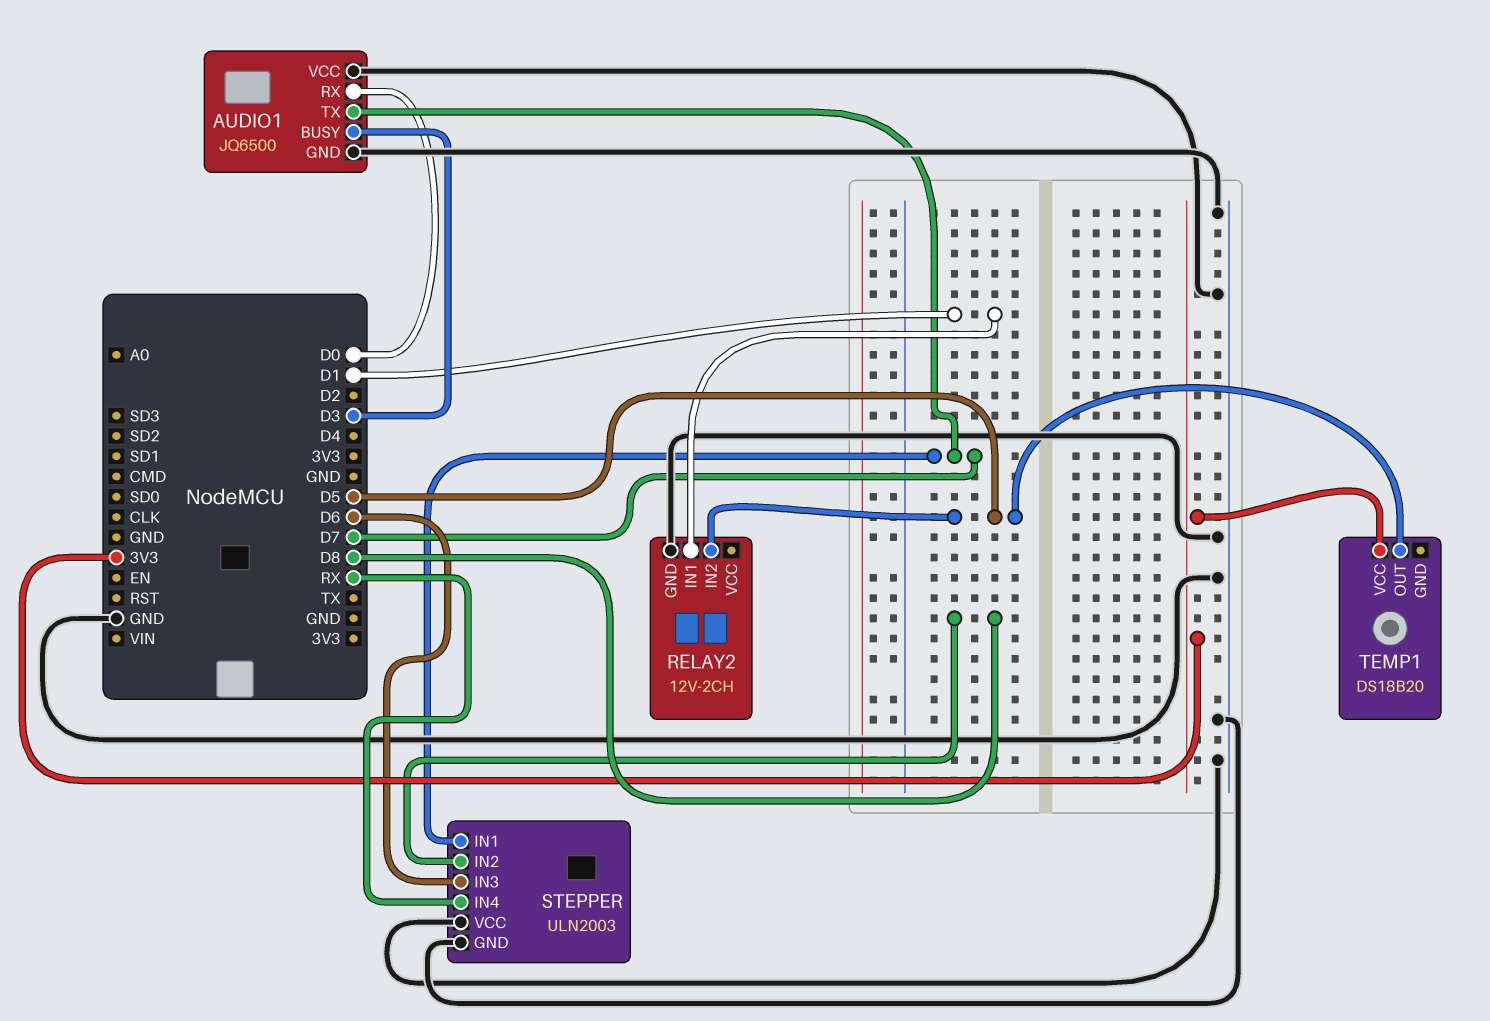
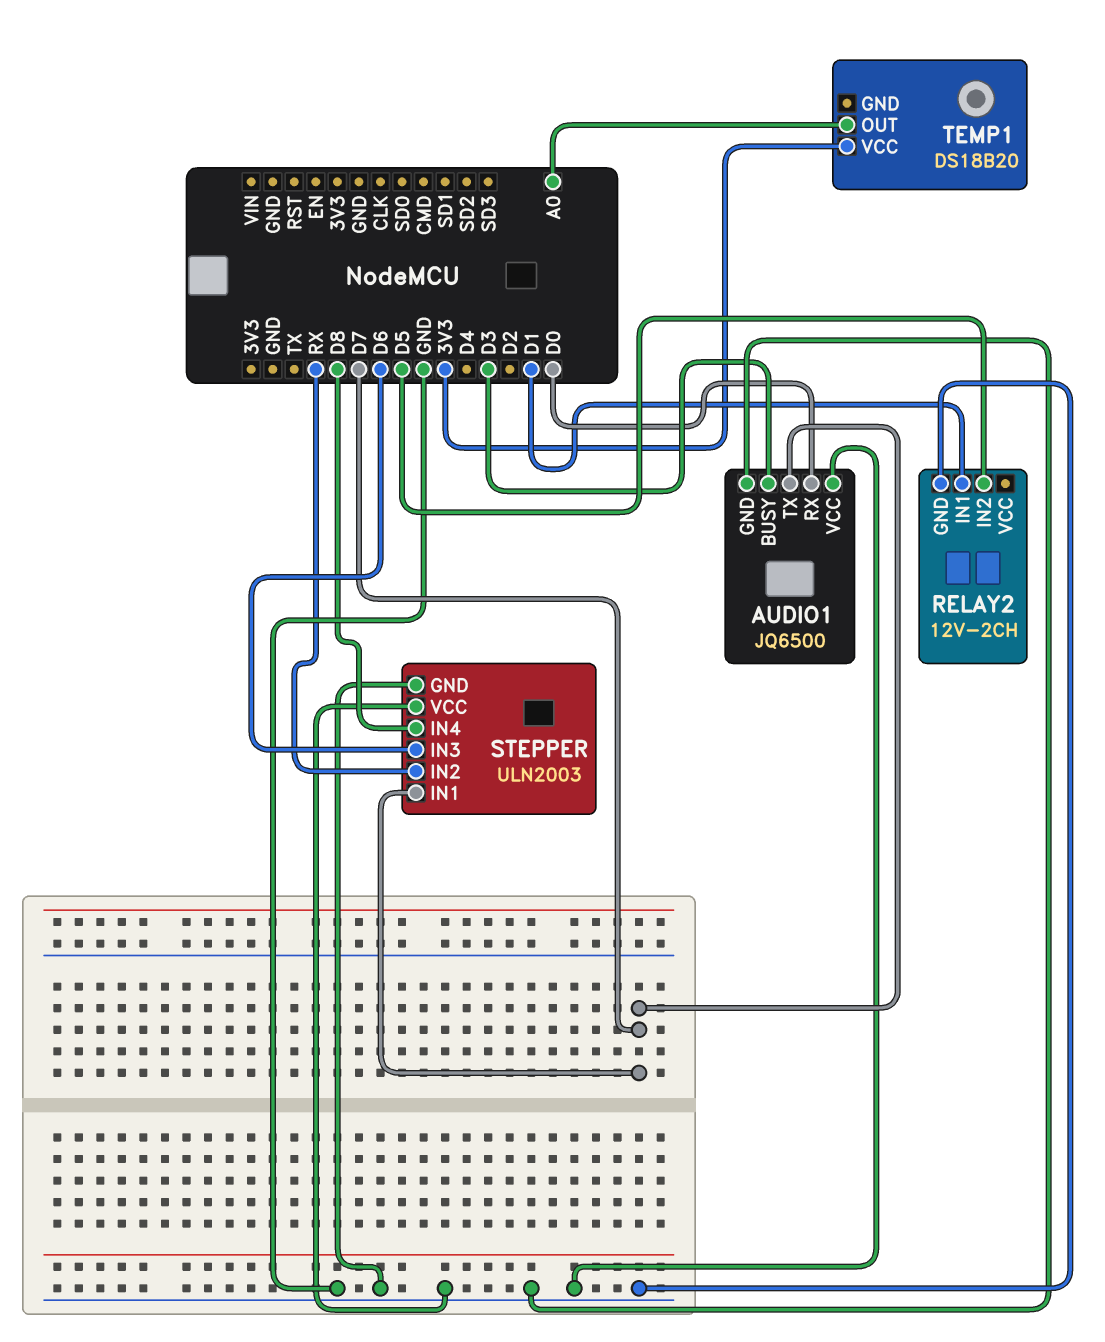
STEPPER pin IN2: D8 -> RX
STEPPER pin IN4: RX -> D8
TEMP1 pin OUT: D5 -> A0

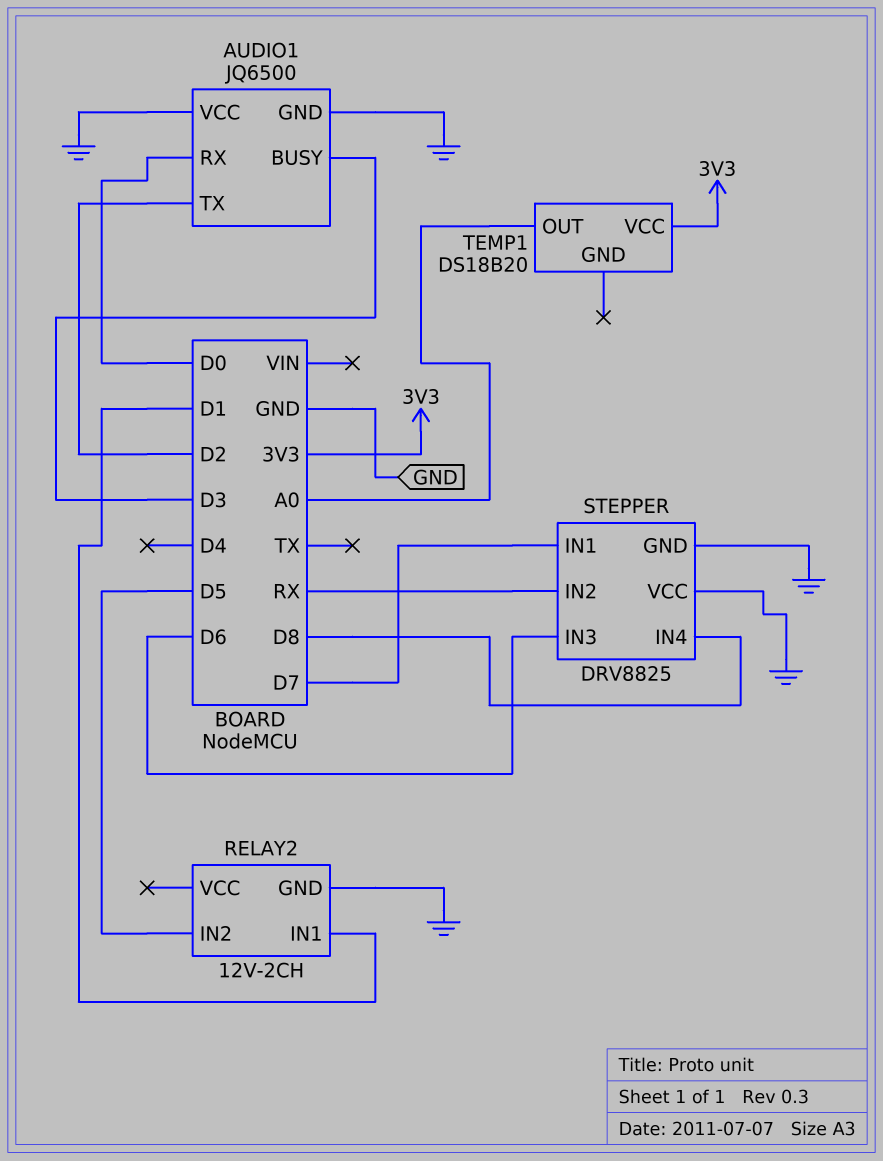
AUDIO1 pin TX: D7 -> D2
STEPPER: ULN2003 -> DRV8825

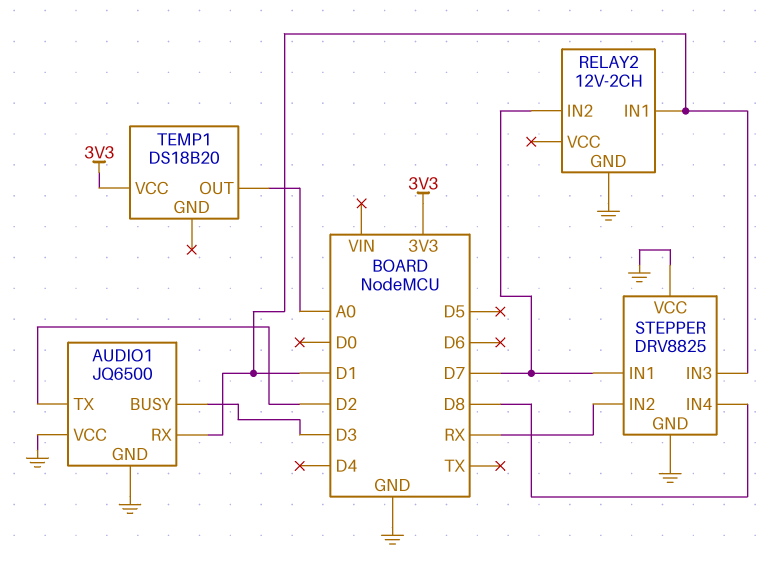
AUDIO1 pin RX: D0 -> D1
RELAY2 pin IN2: D5 -> D7
STEPPER pin IN3: D6 -> D1

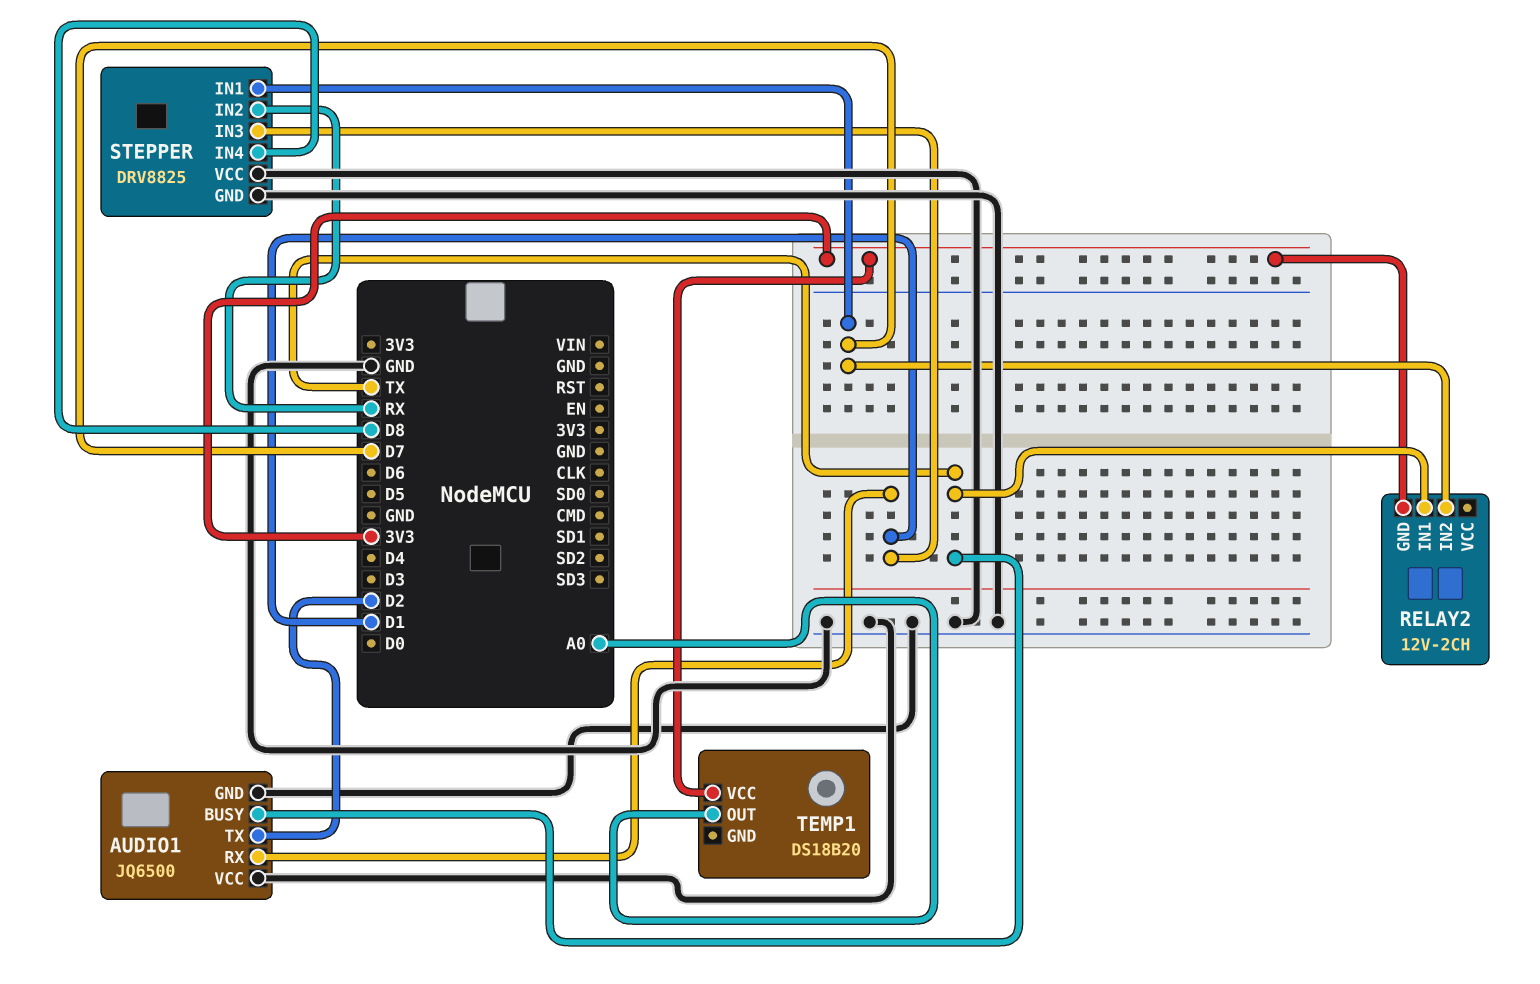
AUDIO1 pin BUSY: D3 -> TX
RELAY2 pin GND: GND -> 3V3
RELAY2 pin IN1: D1 -> TX

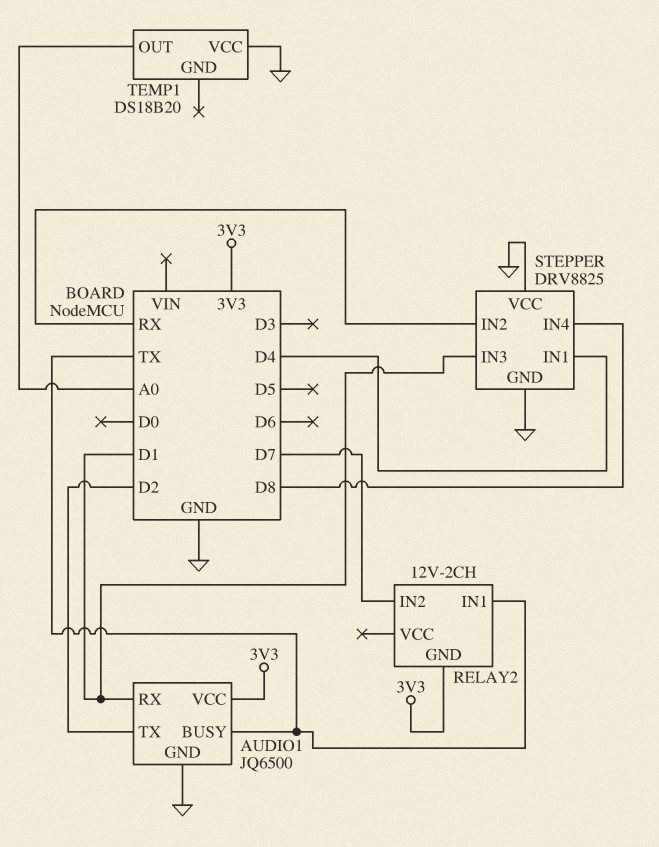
AUDIO1 pin VCC: GND -> 3V3
STEPPER pin IN1: D7 -> D4
TEMP1 pin VCC: 3V3 -> GND

